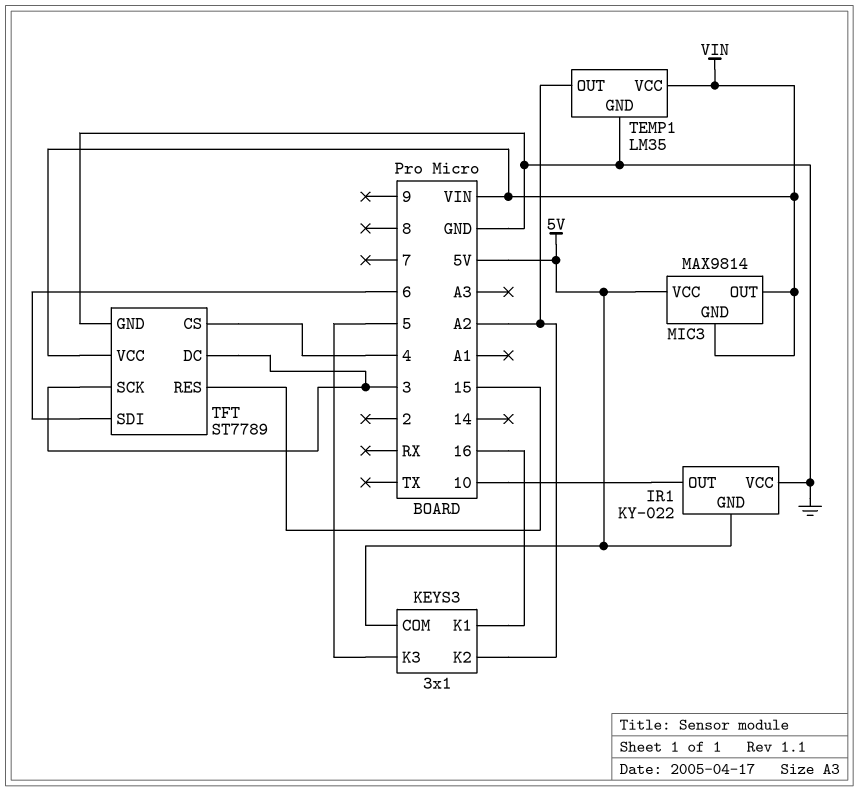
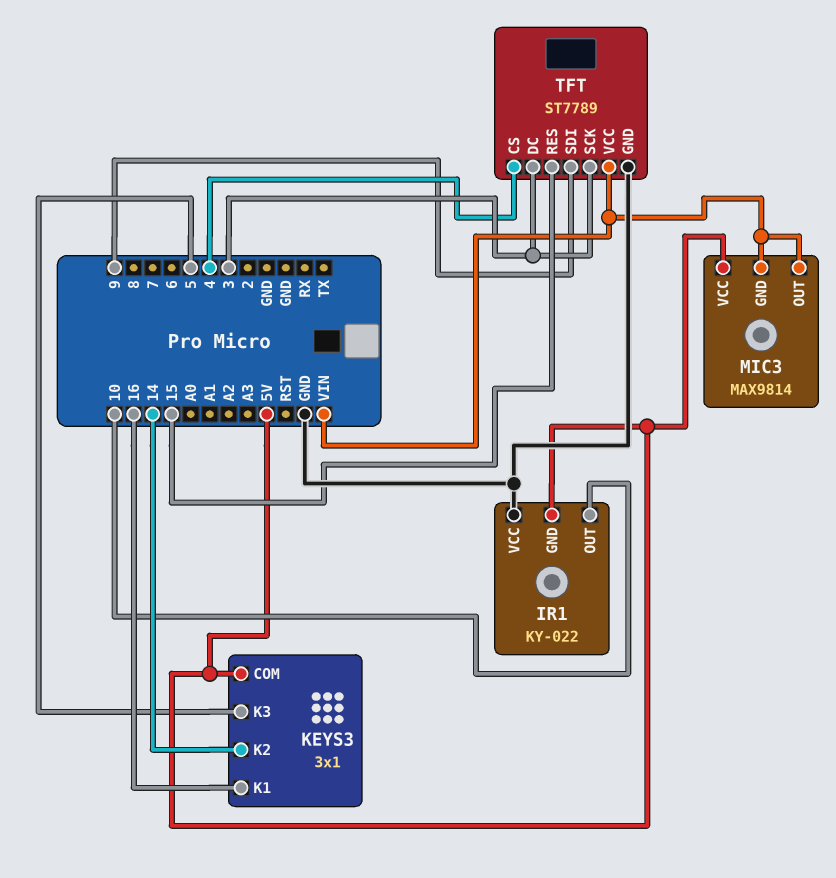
KEYS3 pin K2: A2 -> 14
TEMP1: LM35 -> none
TEMP1 pin GND: GND -> none
TEMP1 pin OUT: A2 -> none
TEMP1 pin VCC: VIN -> none
TFT pin SDI: 6 -> 9

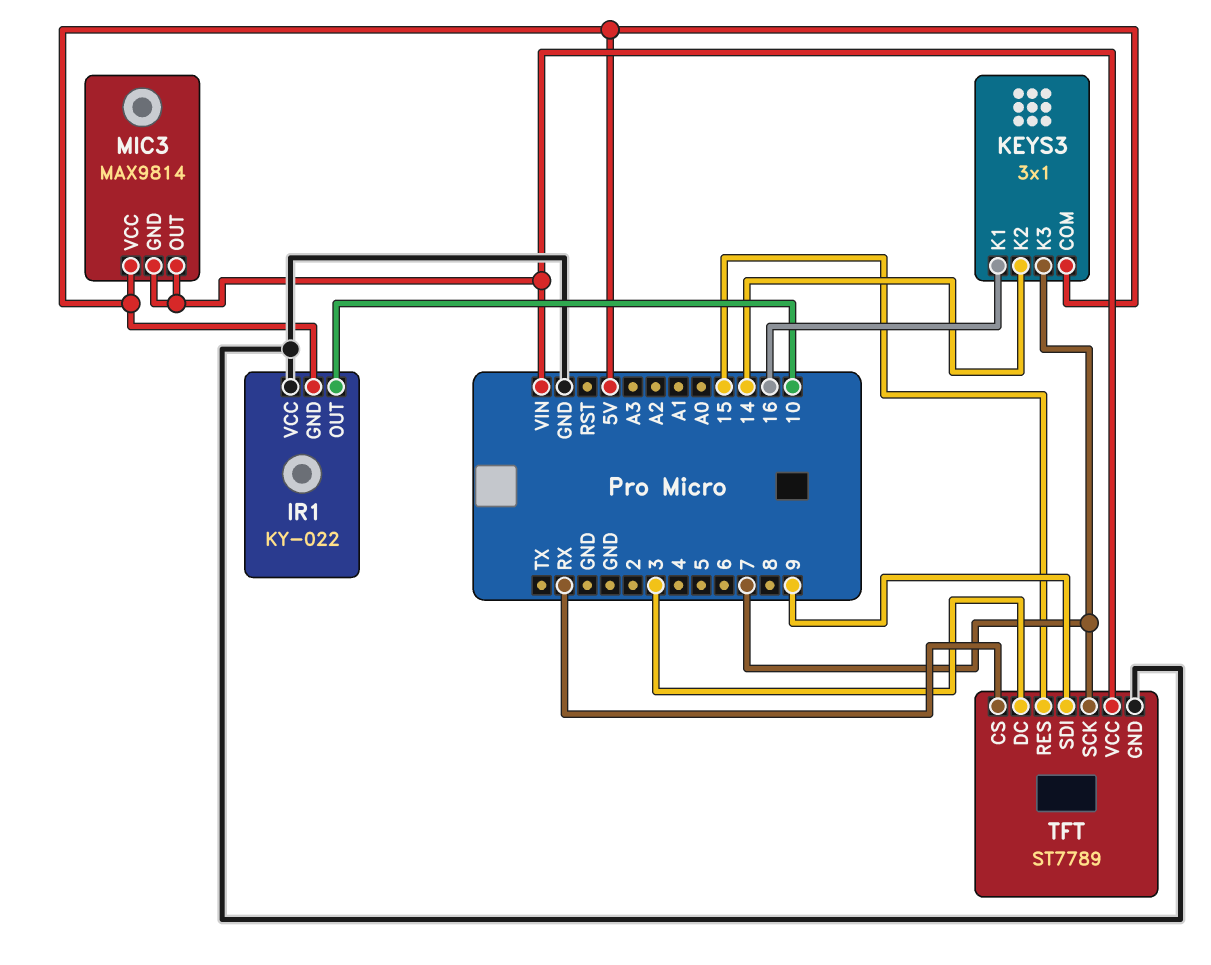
KEYS3 pin K3: 5 -> 7
TFT pin CS: 4 -> RX
TFT pin SCK: 3 -> 7

